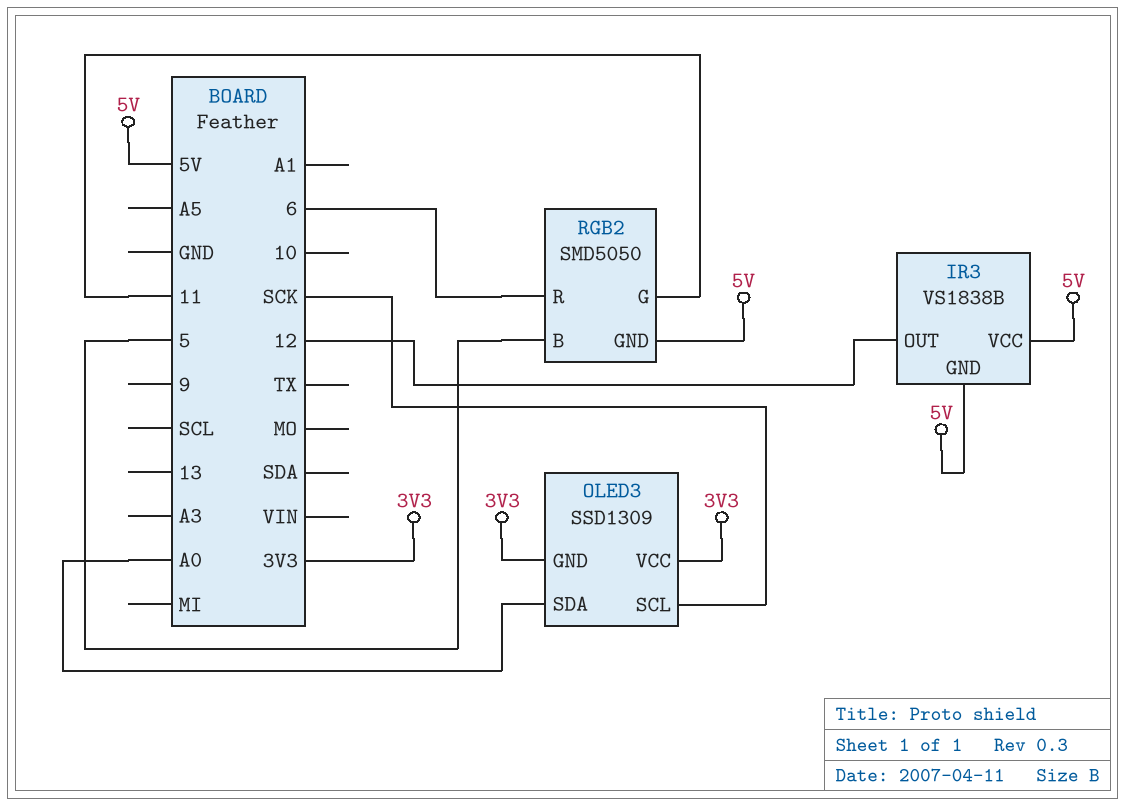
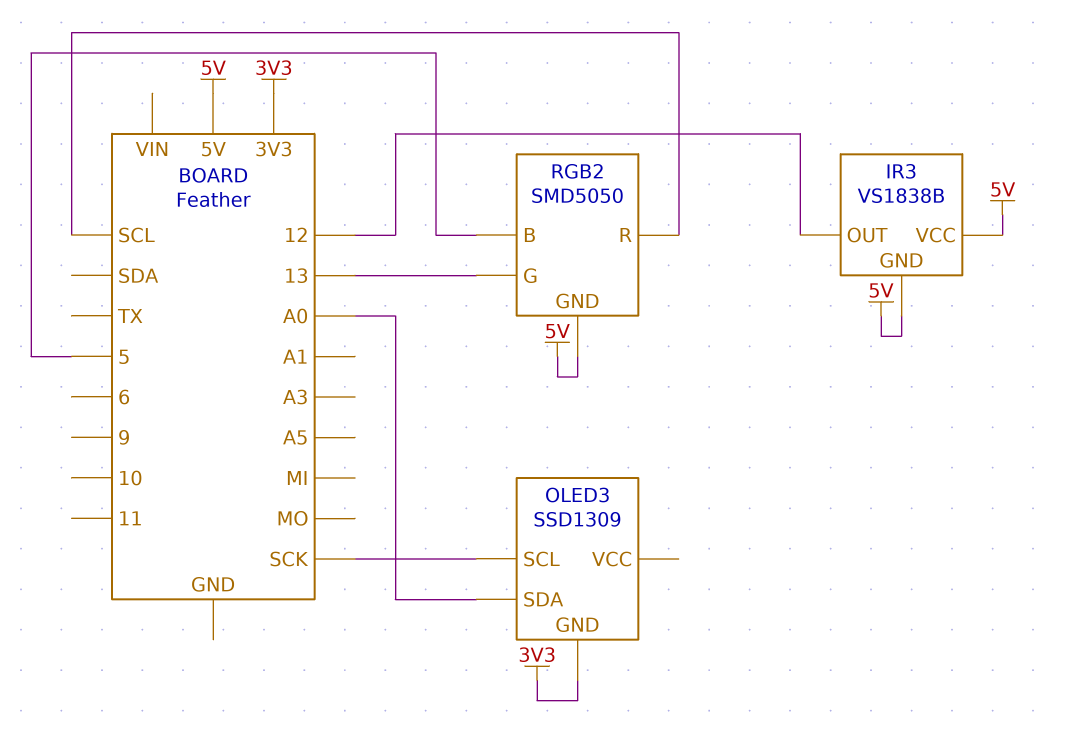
OLED3 pin VCC: 3V3 -> none
RGB2 pin G: 11 -> 13
RGB2 pin R: 6 -> SCL

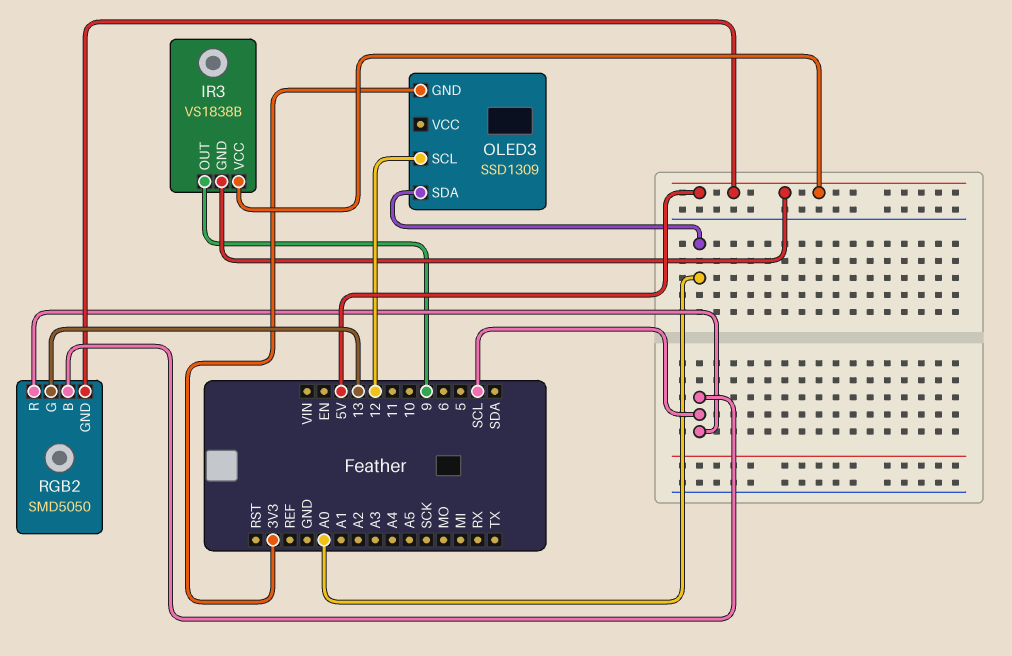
IR3 pin OUT: 12 -> 9
OLED3 pin SCL: SCK -> 12
RGB2 pin B: 5 -> SCL

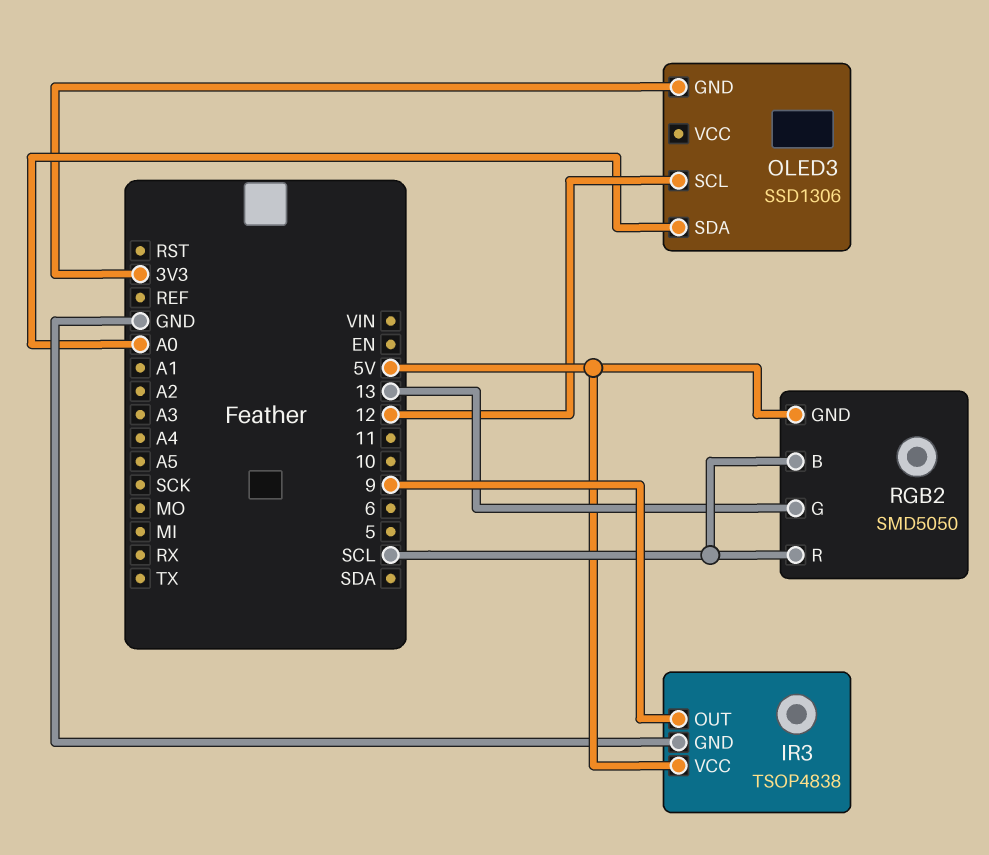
IR3: VS1838B -> TSOP4838
IR3 pin GND: 5V -> GND
OLED3: SSD1309 -> SSD1306

